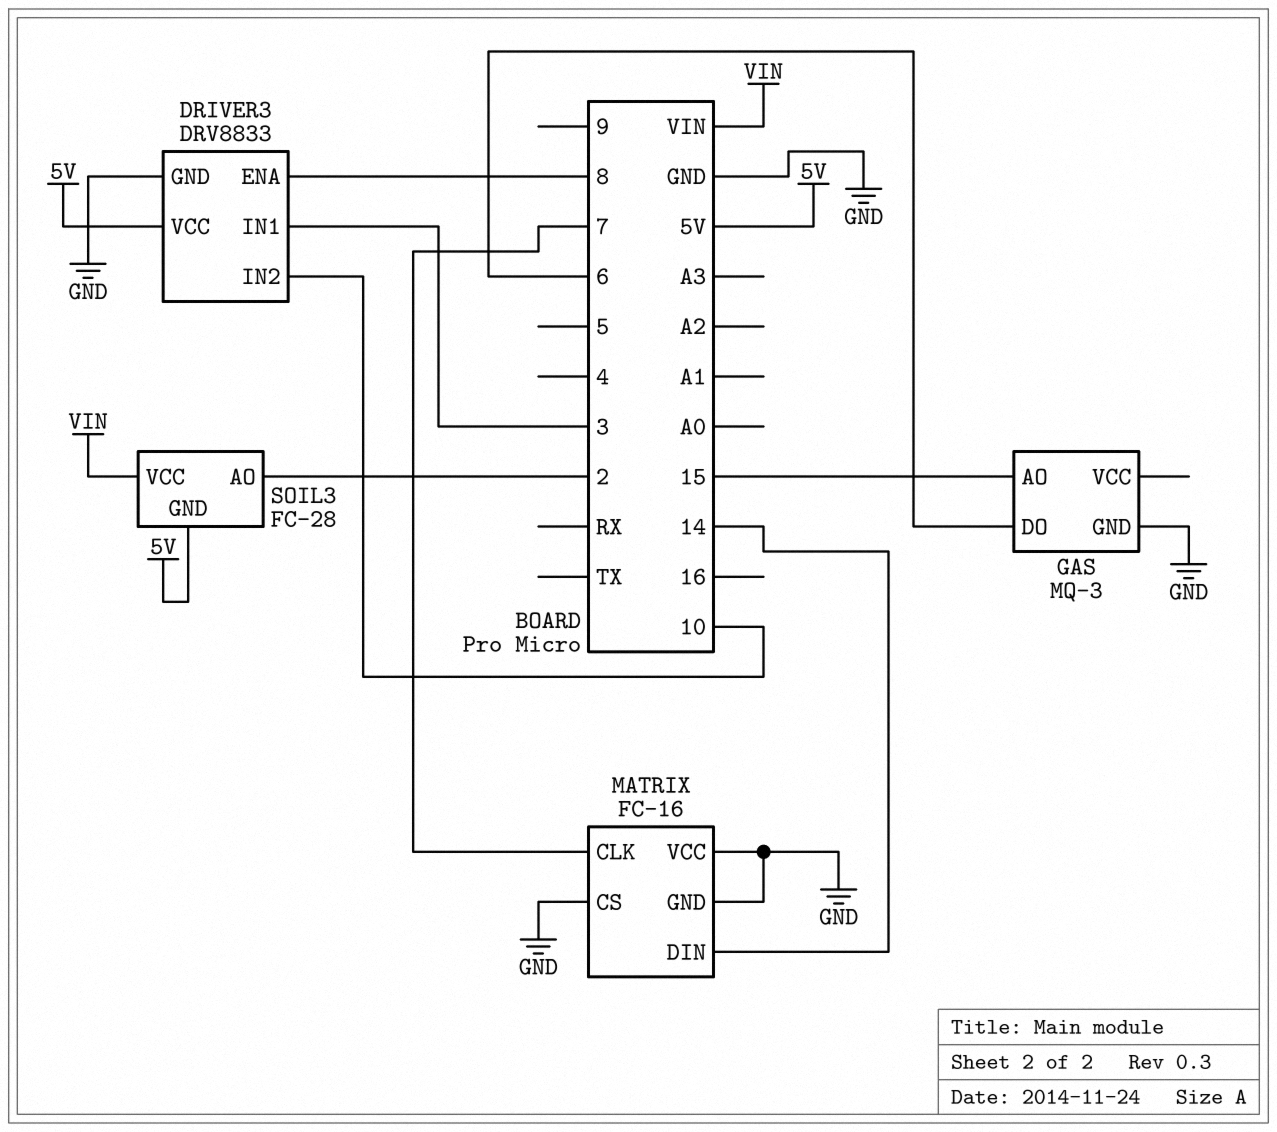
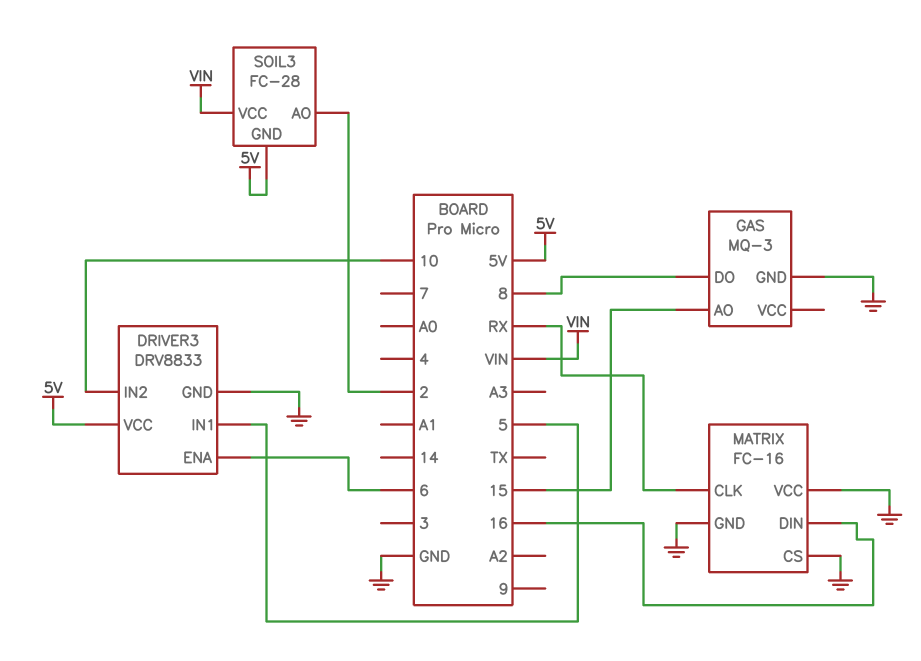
DRIVER3 pin ENA: 8 -> 6
DRIVER3 pin IN1: 3 -> 5
GAS pin DO: 6 -> 8
MATRIX pin CLK: 7 -> RX
MATRIX pin DIN: 14 -> 16

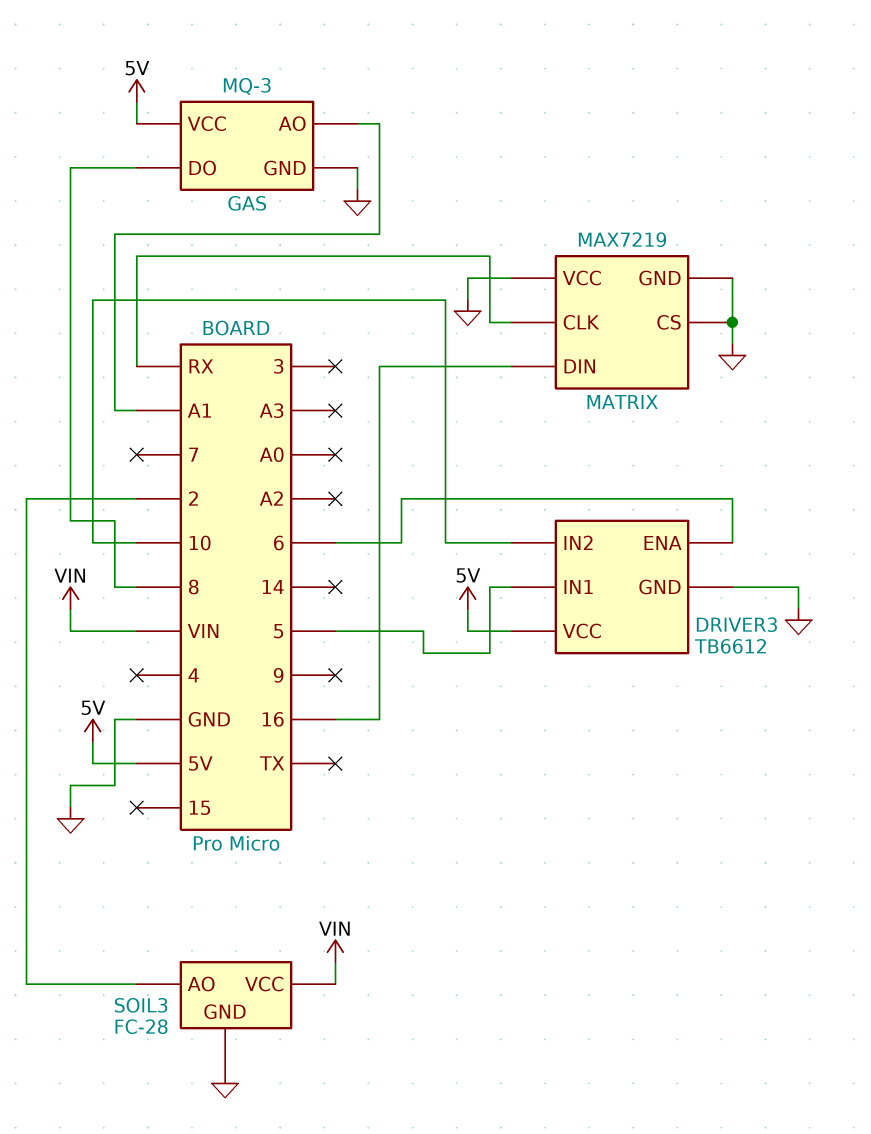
DRIVER3: DRV8833 -> TB6612
GAS pin AO: 15 -> A1
GAS pin VCC: none -> 5V
MATRIX: FC-16 -> MAX7219
SOIL3 pin GND: 5V -> GND

